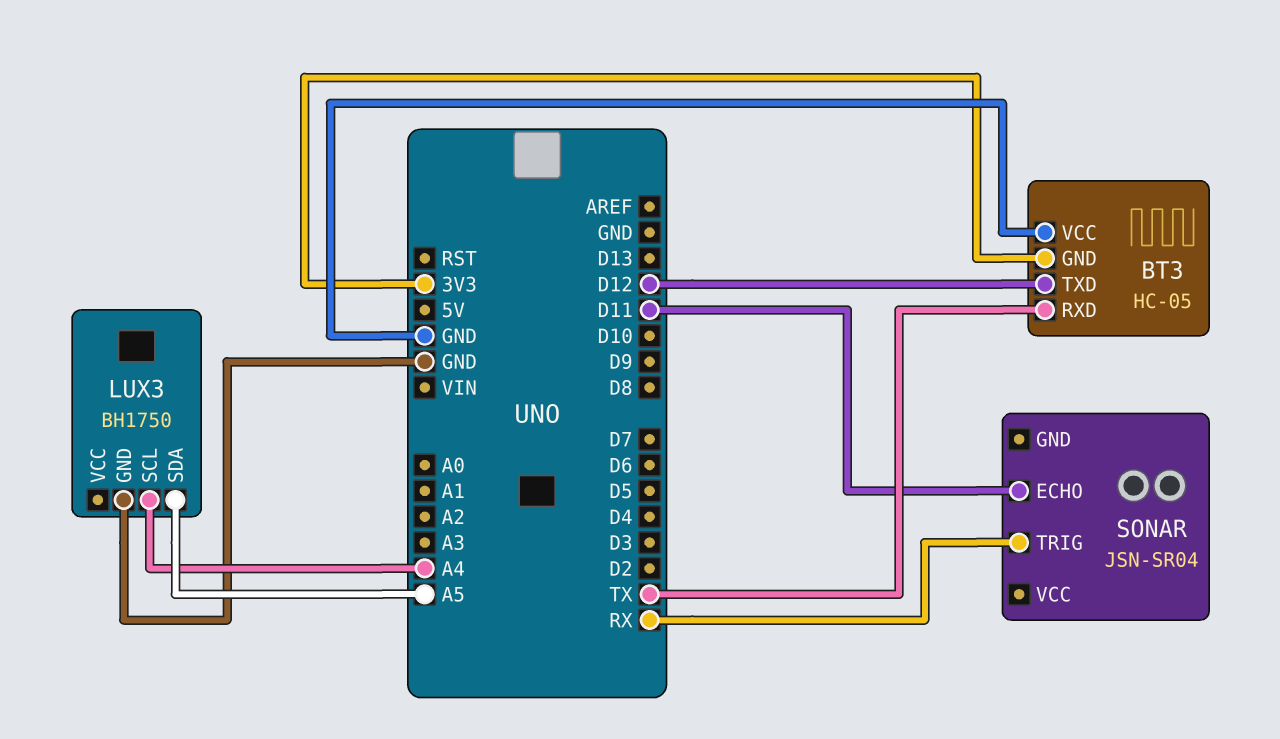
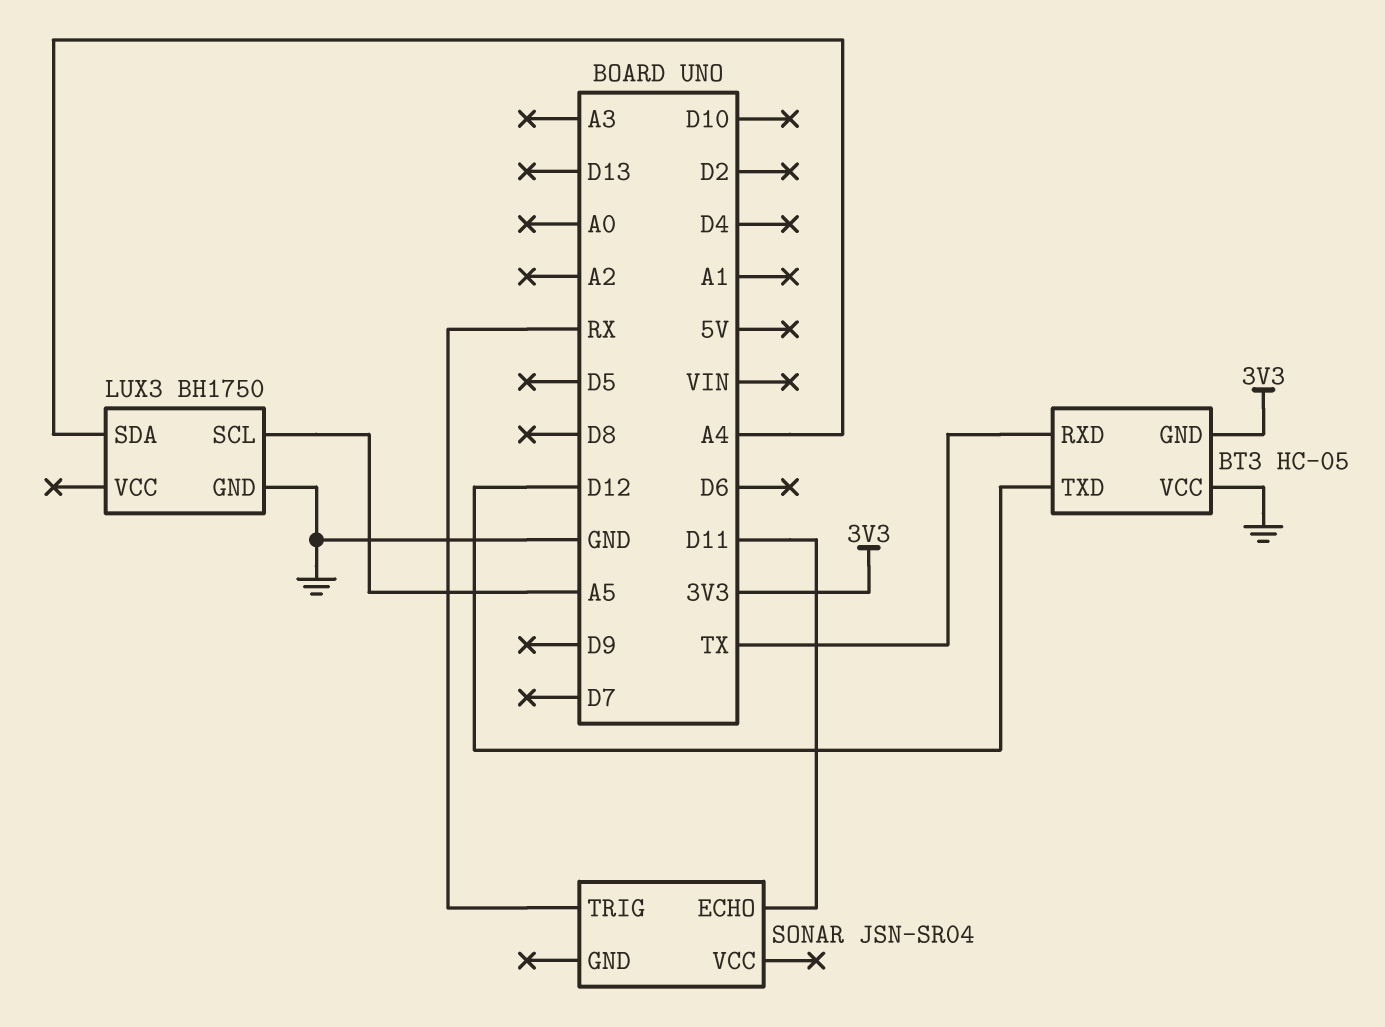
LUX3 pin SCL: A4 -> A5
LUX3 pin SDA: A5 -> A4

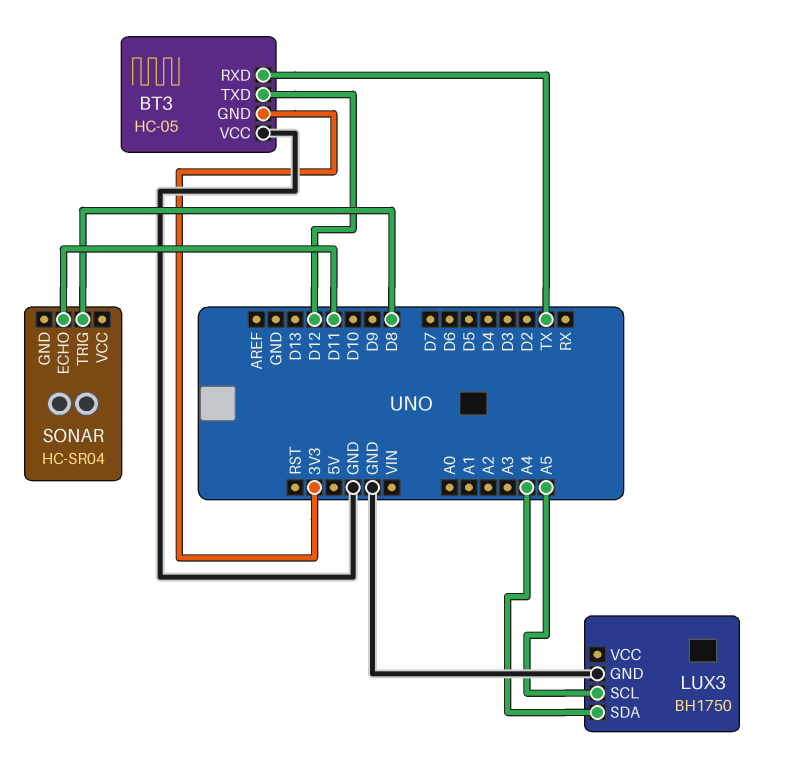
SONAR: JSN-SR04 -> HC-SR04
SONAR pin TRIG: RX -> D8

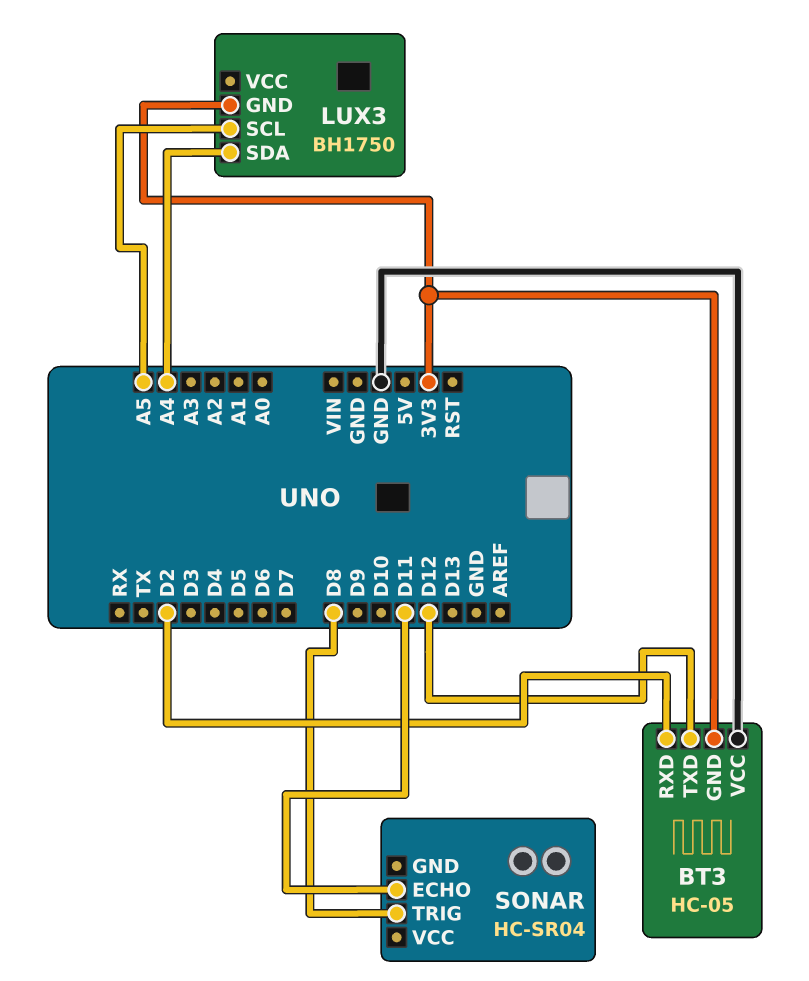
BT3 pin RXD: TX -> D2
LUX3 pin GND: GND -> 3V3

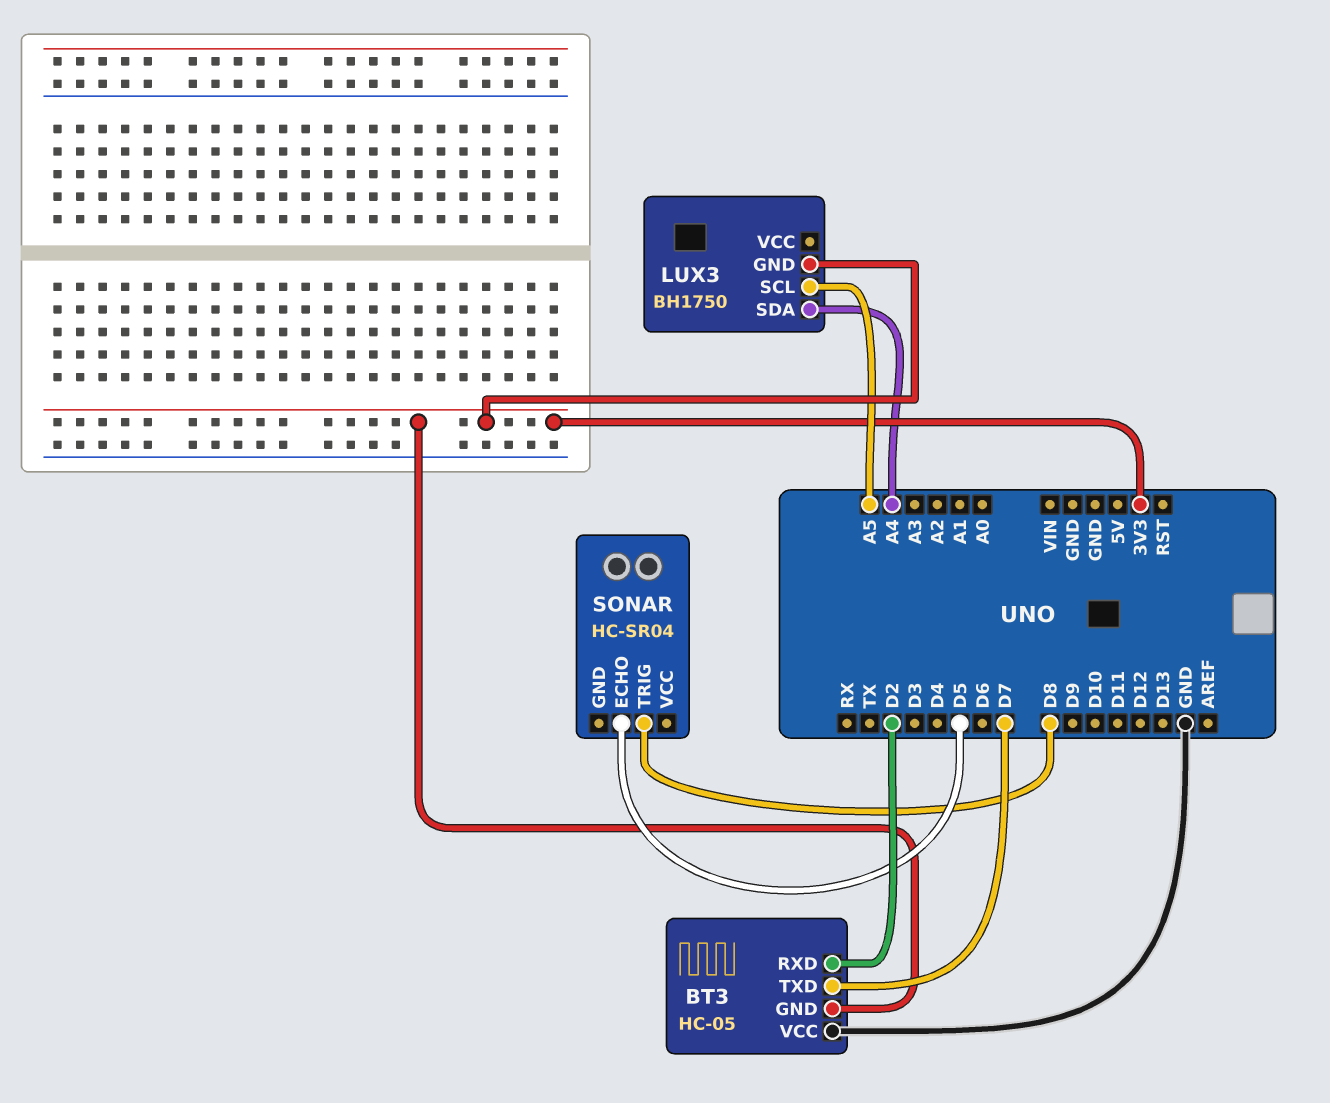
BT3 pin TXD: D12 -> D7
SONAR pin ECHO: D11 -> D5

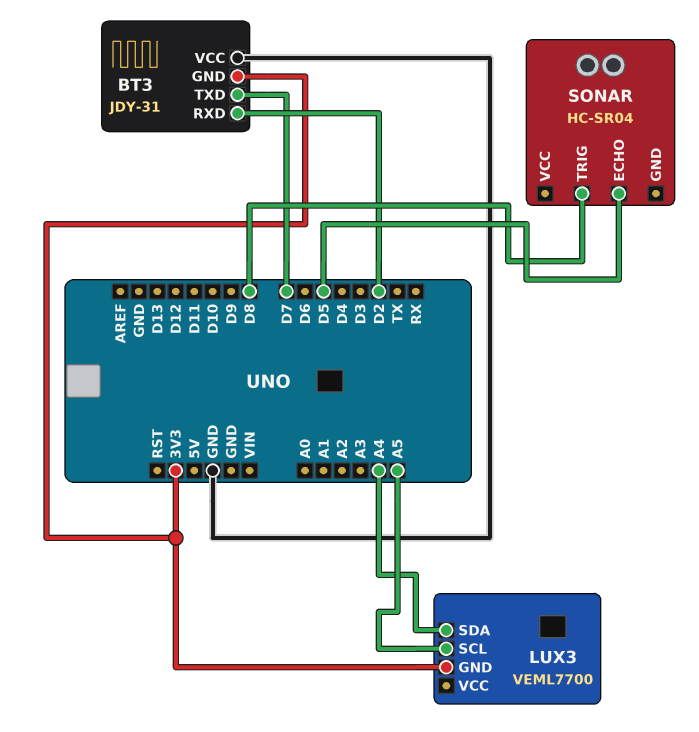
BT3: HC-05 -> JDY-31
LUX3: BH1750 -> VEML7700

